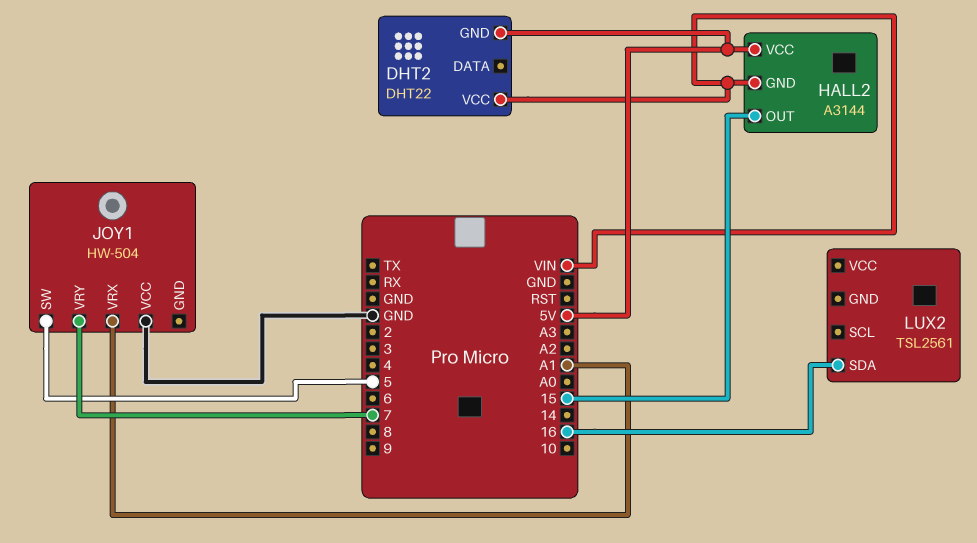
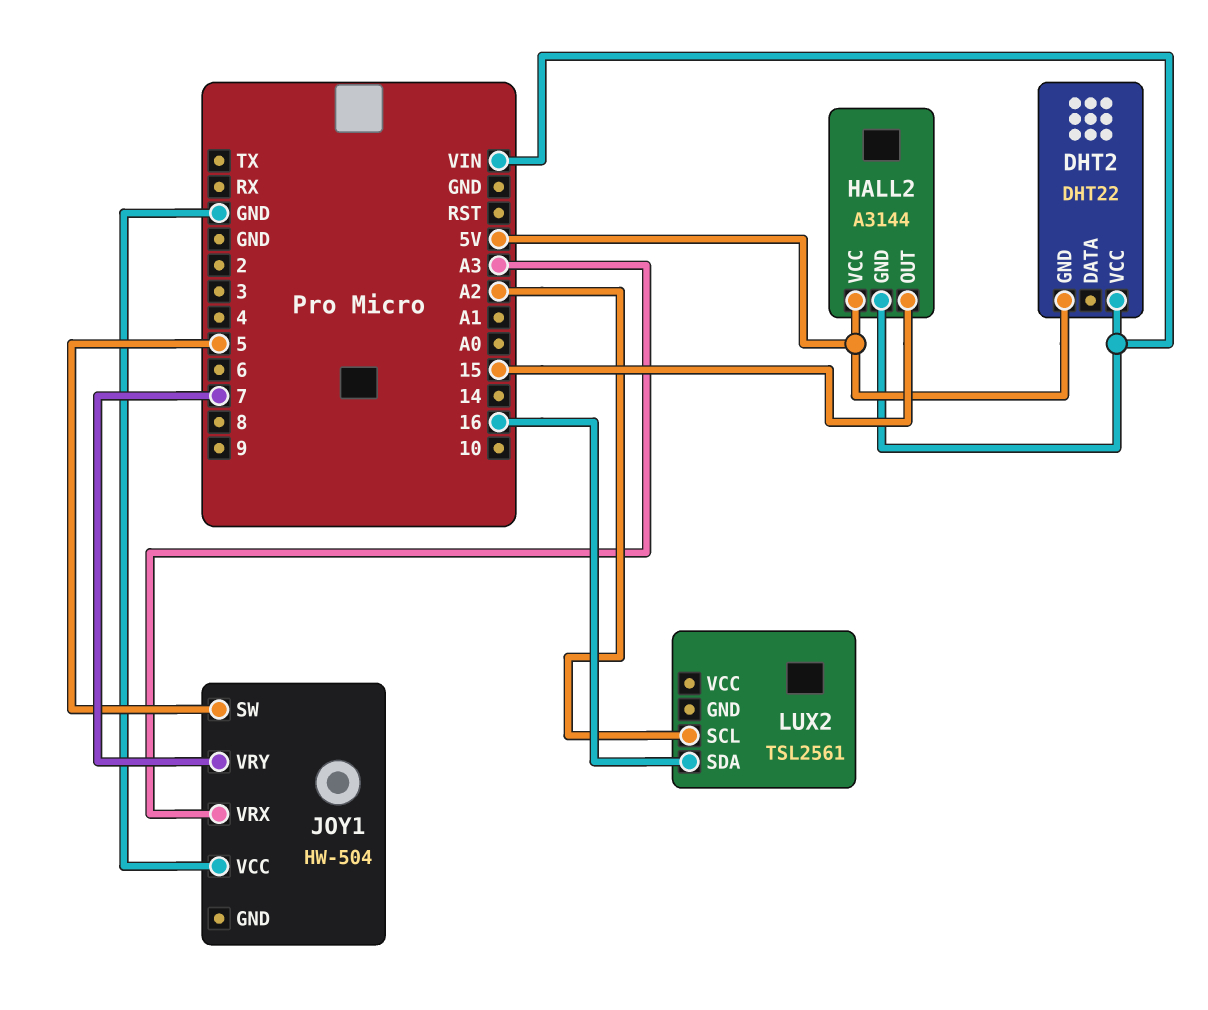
JOY1 pin VRX: A1 -> A3
LUX2 pin SCL: none -> A2

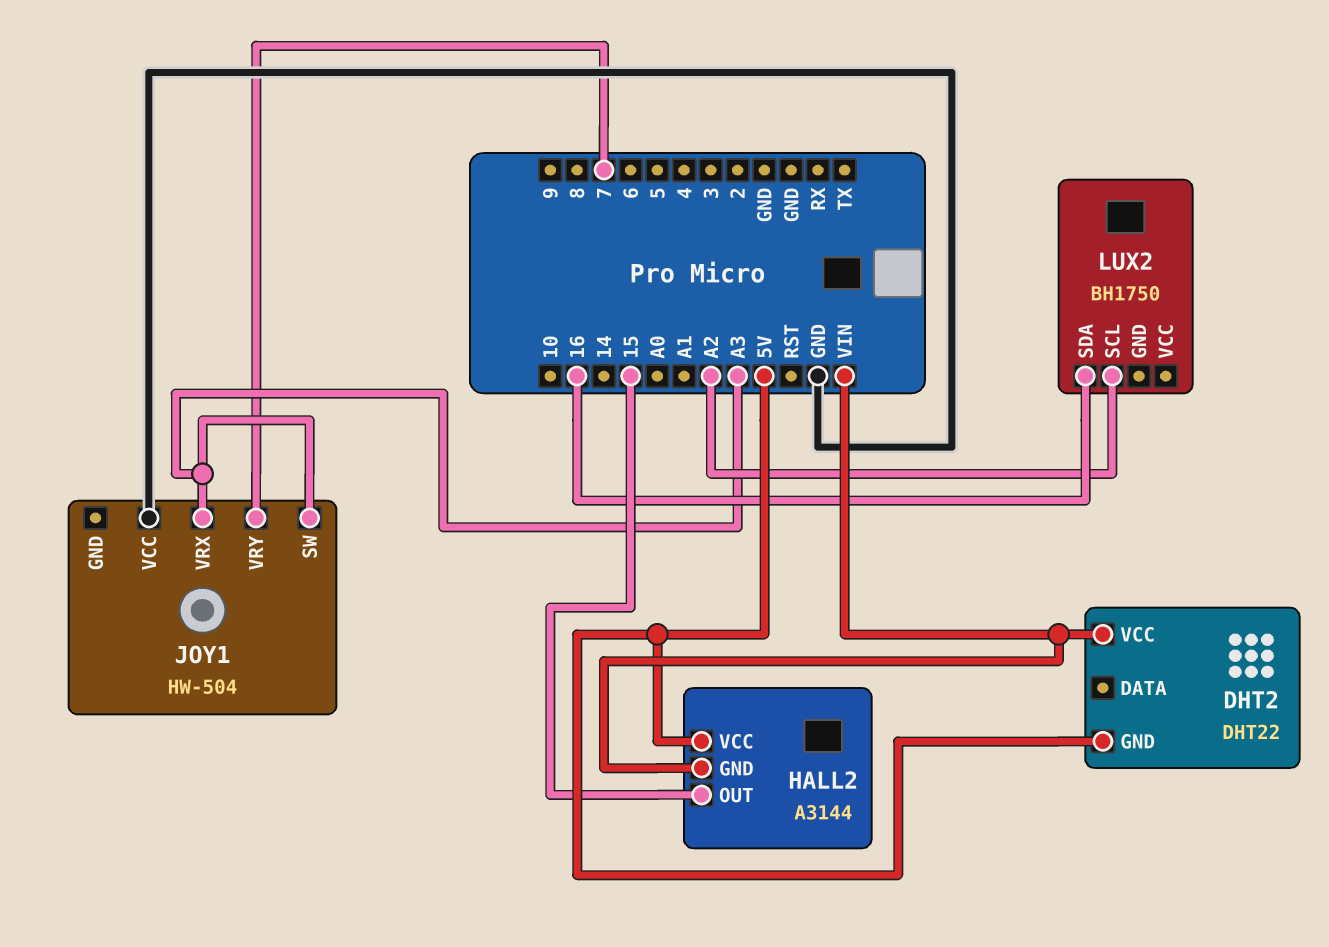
JOY1 pin SW: 5 -> A3
LUX2: TSL2561 -> BH1750

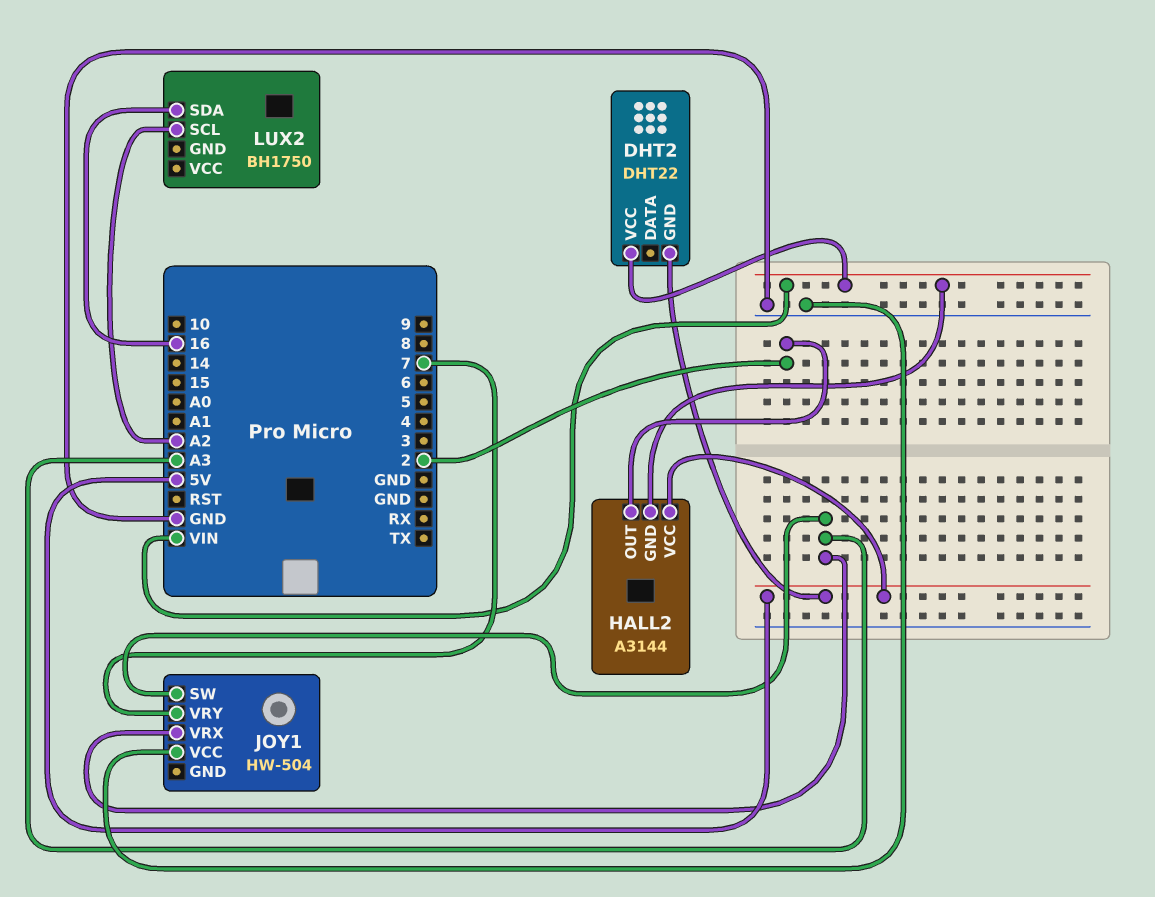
HALL2 pin OUT: 15 -> 2

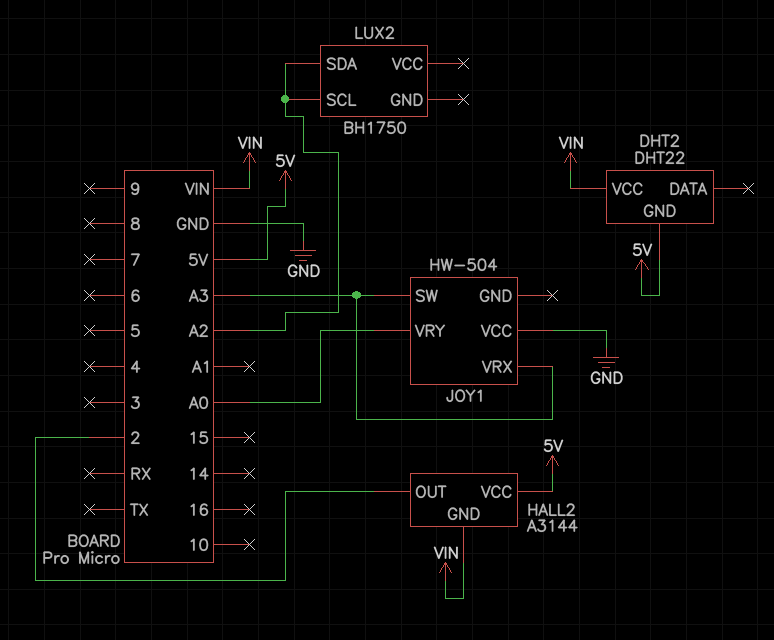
JOY1 pin VRY: 7 -> A0
LUX2 pin SDA: 16 -> A2

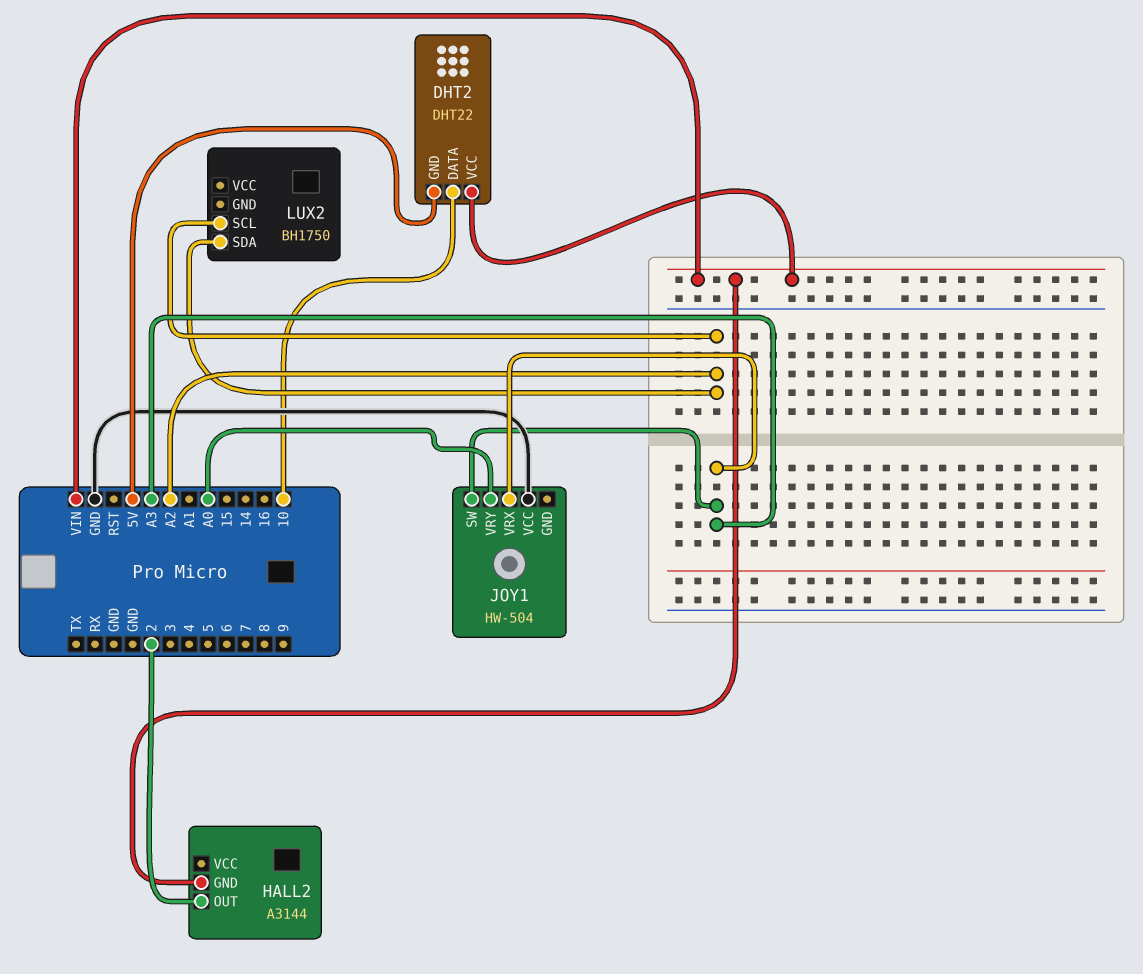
DHT2 pin DATA: none -> 10
HALL2 pin VCC: 5V -> none

